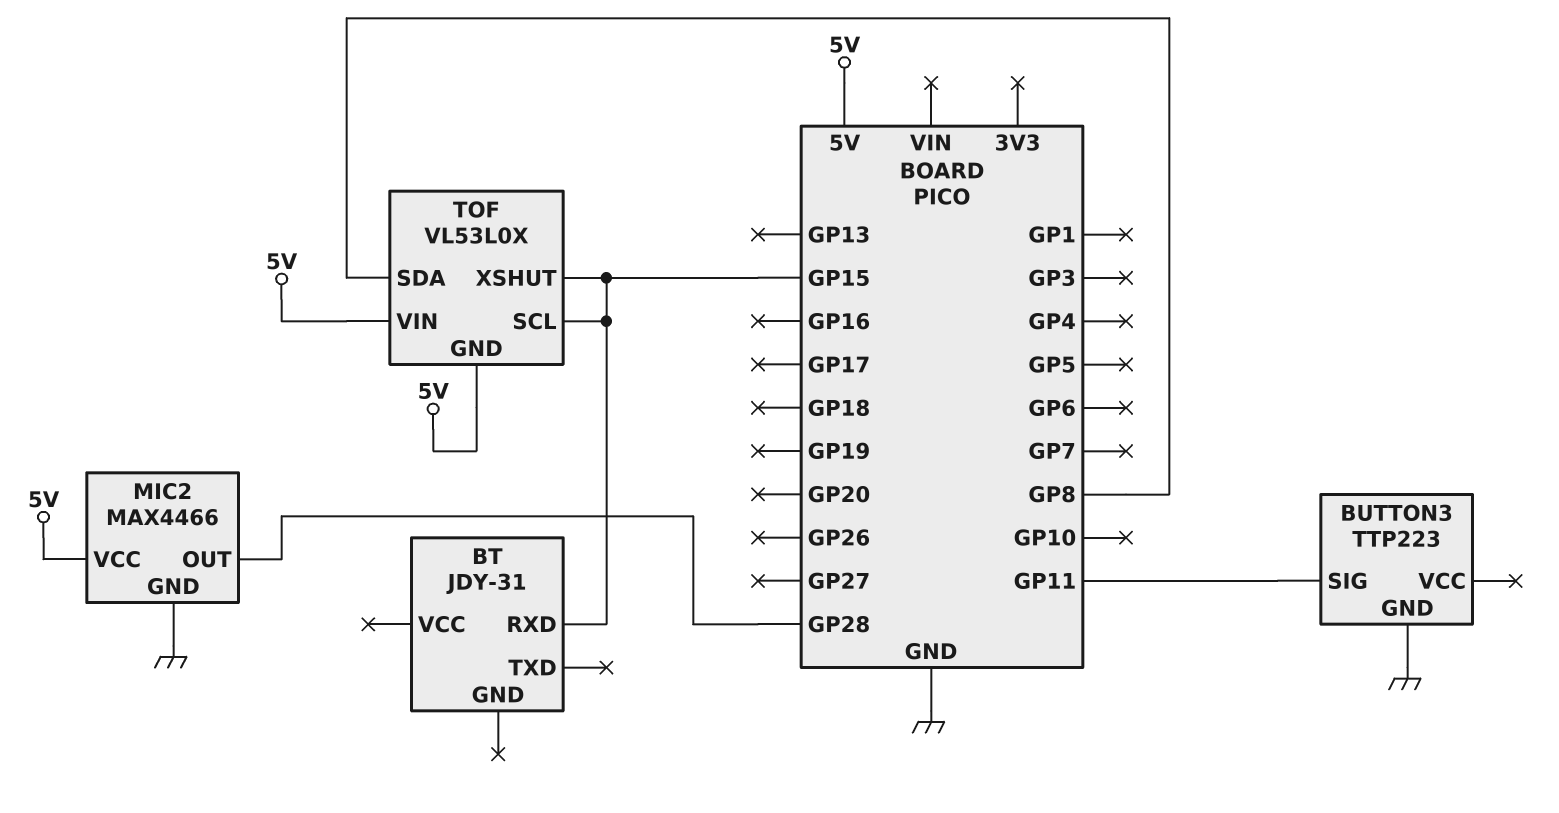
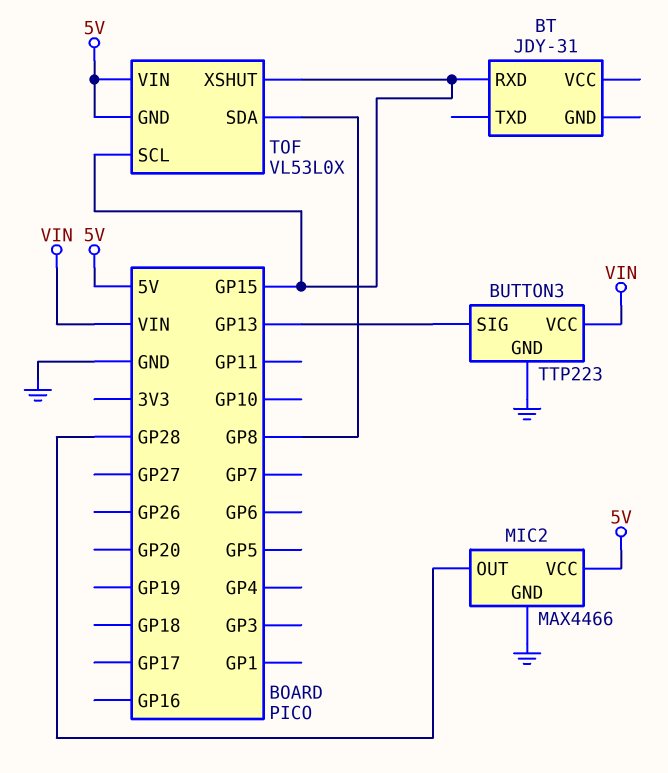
BUTTON3 pin SIG: GP11 -> GP13
BUTTON3 pin VCC: none -> VIN

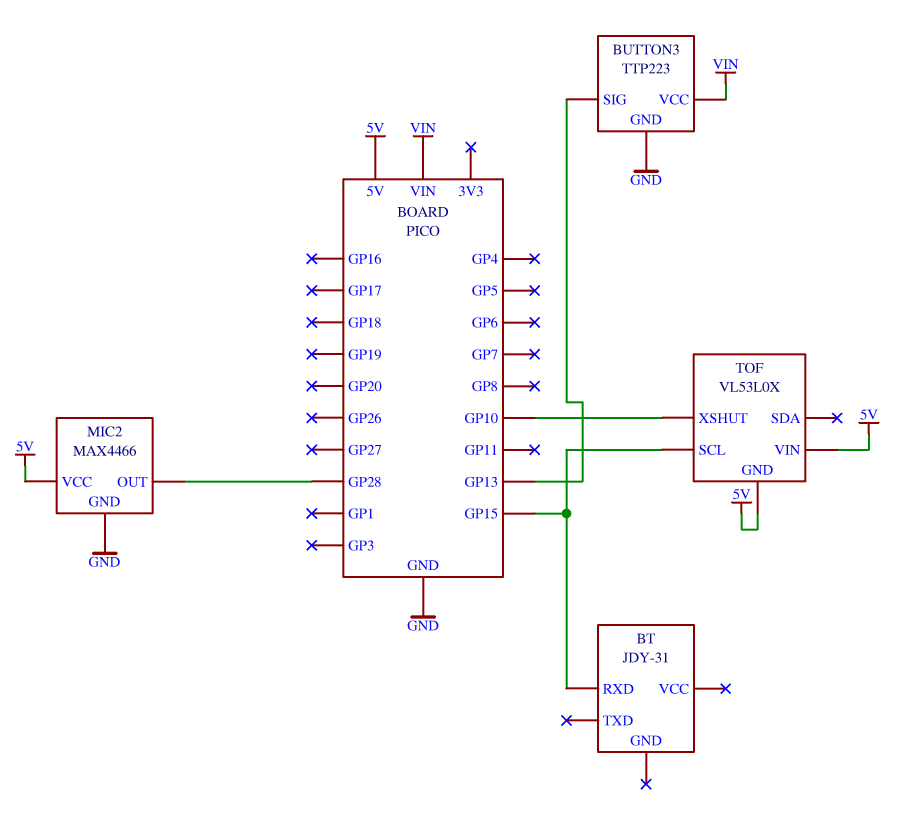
TOF pin SDA: GP8 -> none
TOF pin XSHUT: GP15 -> GP10

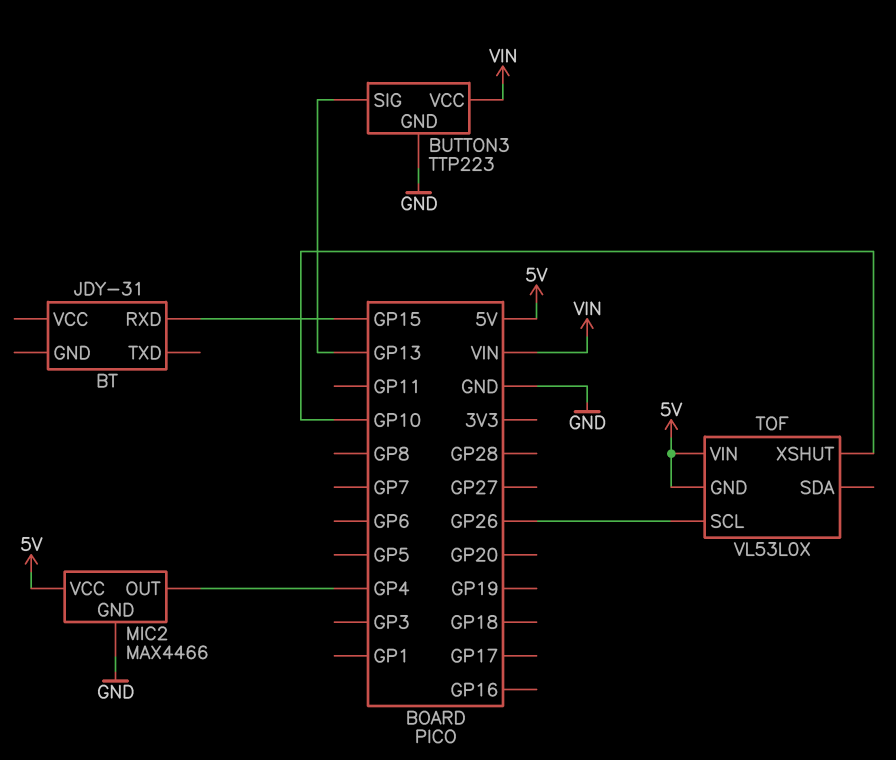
MIC2 pin OUT: GP28 -> GP4
TOF pin SCL: GP15 -> GP26

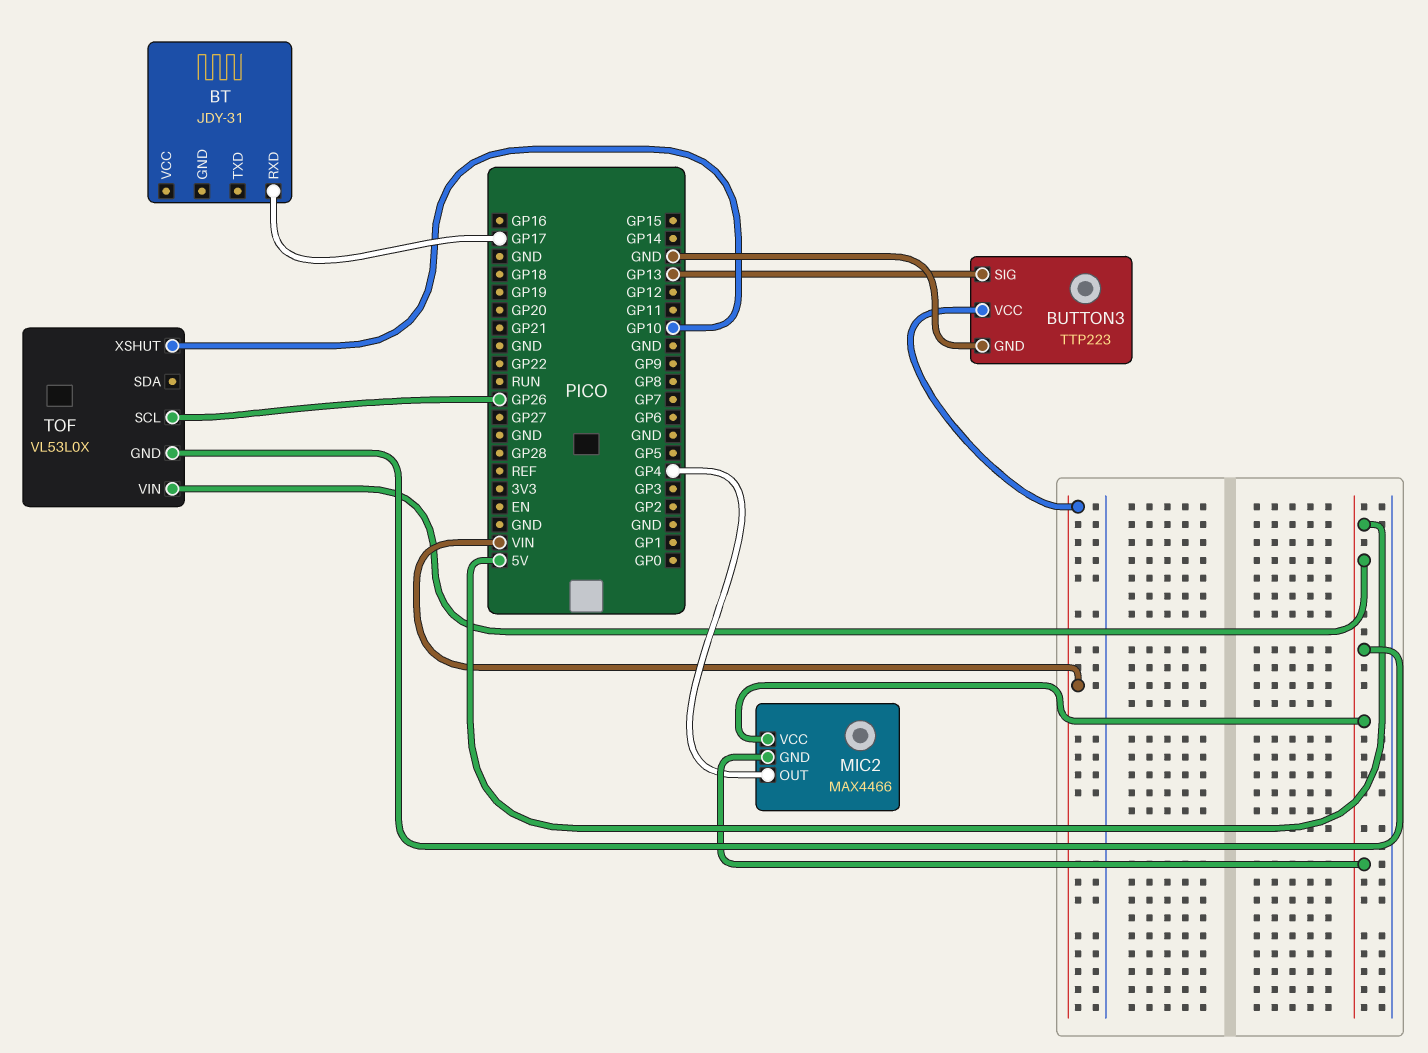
BT pin RXD: GP15 -> GP17
MIC2 pin GND: GND -> 5V

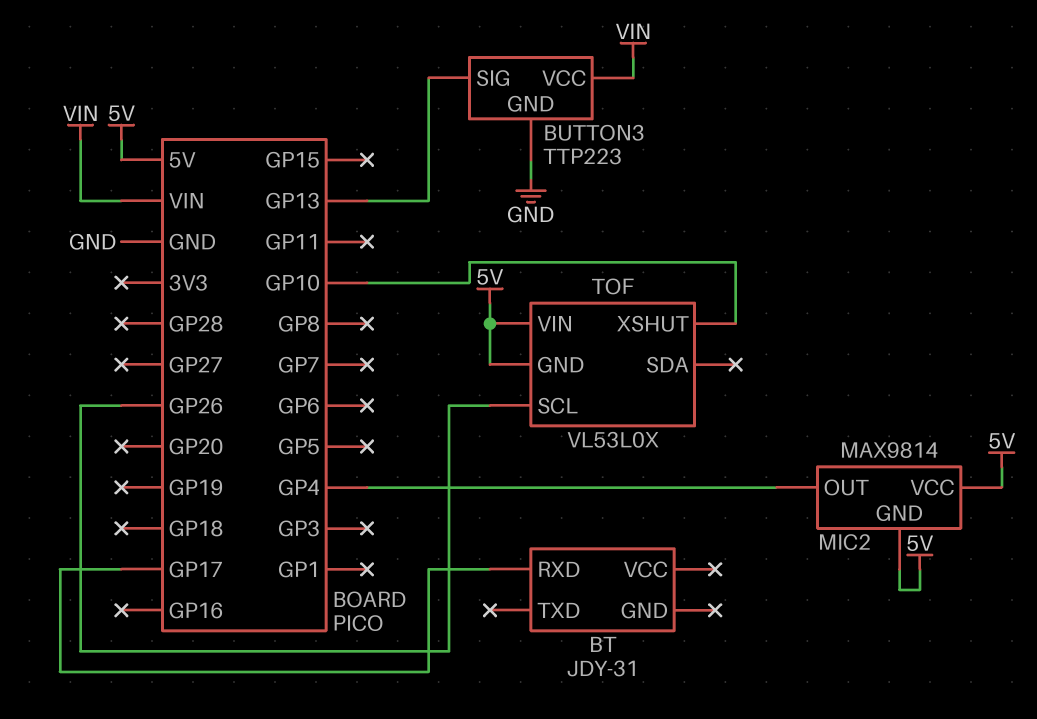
MIC2: MAX4466 -> MAX9814

